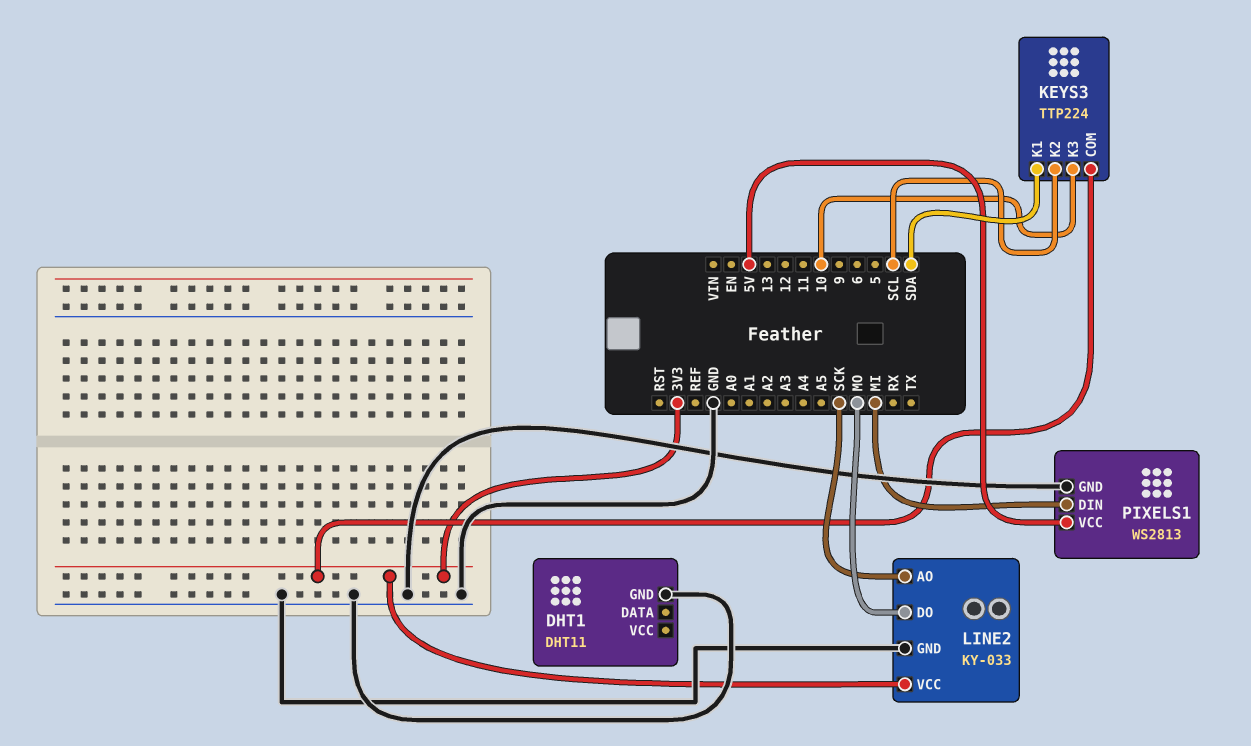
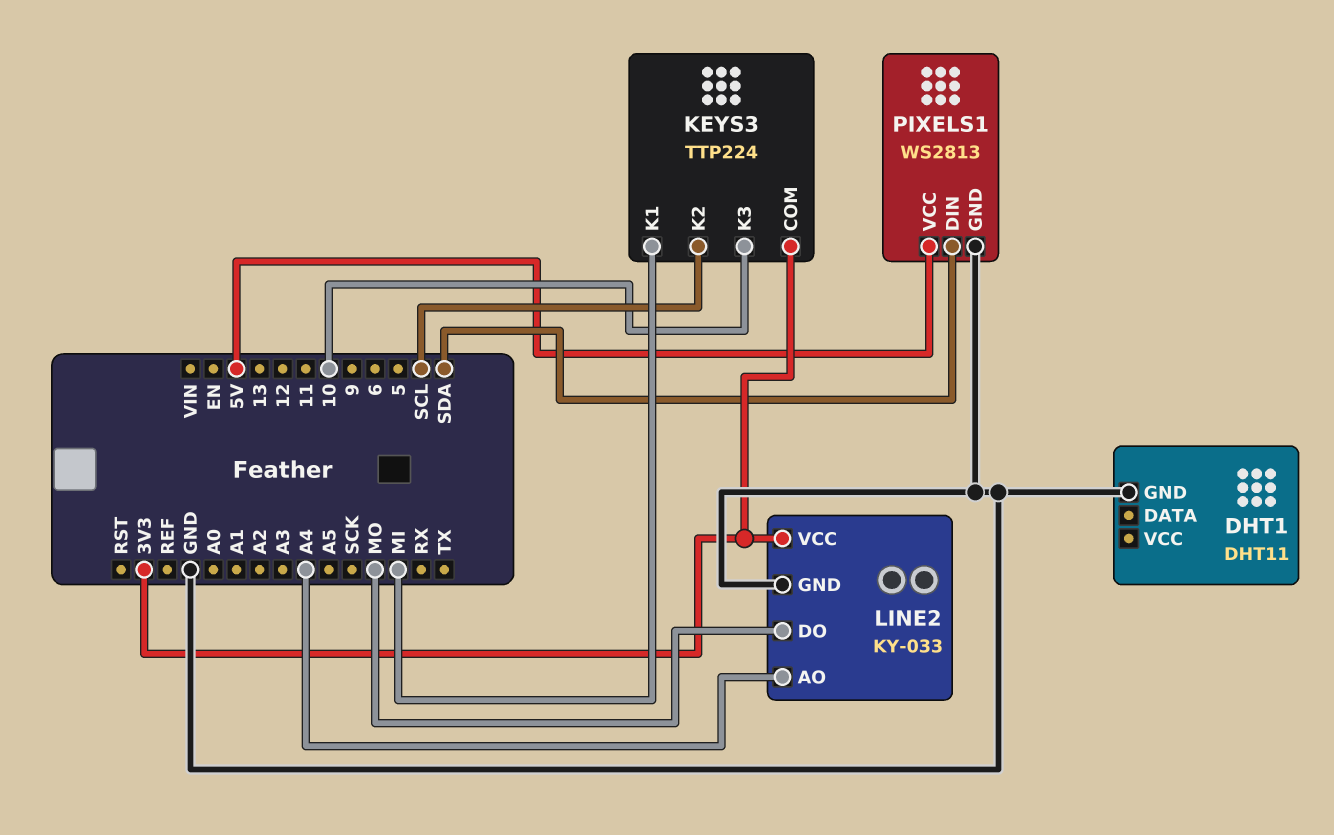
KEYS3 pin K1: SDA -> MI
LINE2 pin AO: SCK -> A4
PIXELS1 pin DIN: MI -> SDA

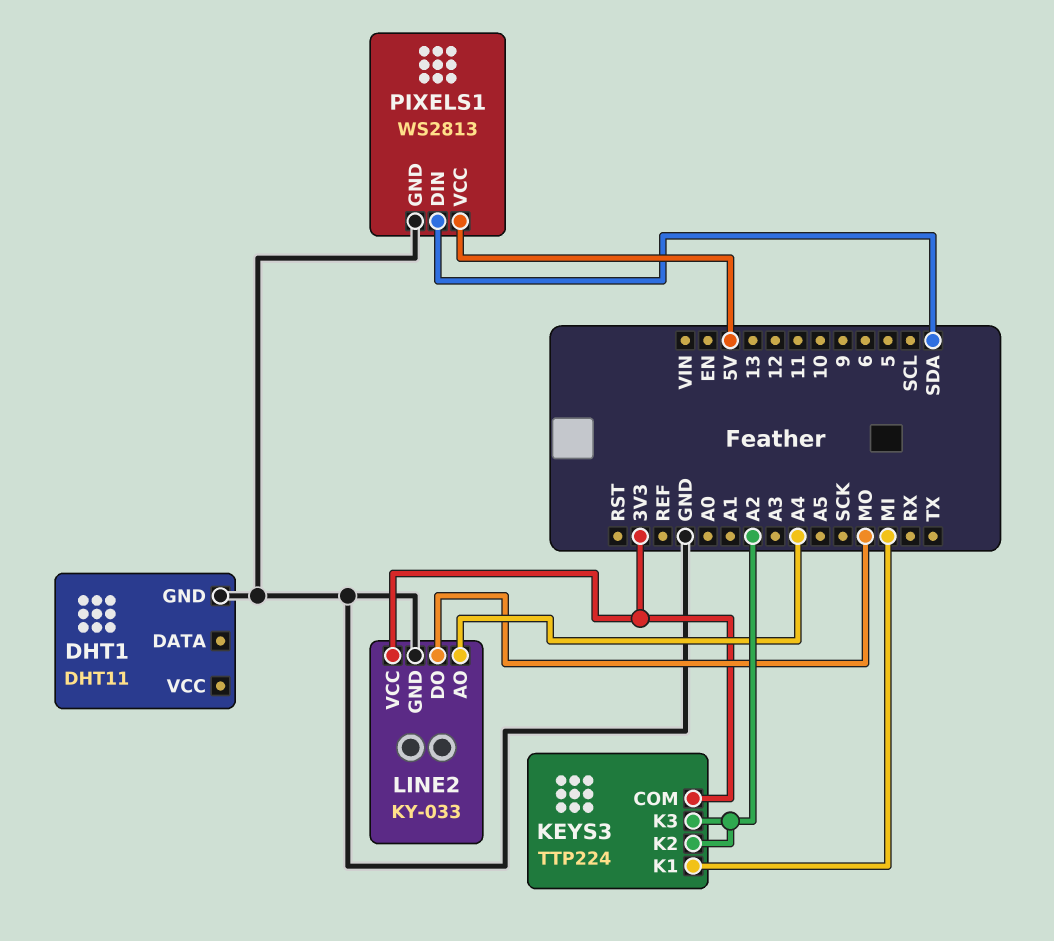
KEYS3 pin K2: SCL -> A2
KEYS3 pin K3: 10 -> A2

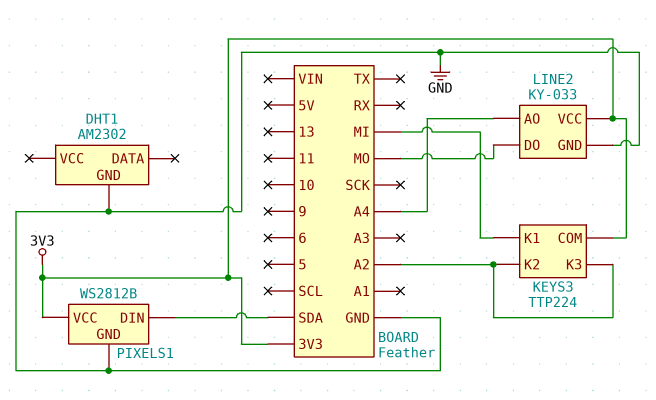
DHT1: DHT11 -> AM2302
PIXELS1: WS2813 -> WS2812B
PIXELS1 pin VCC: 5V -> 3V3

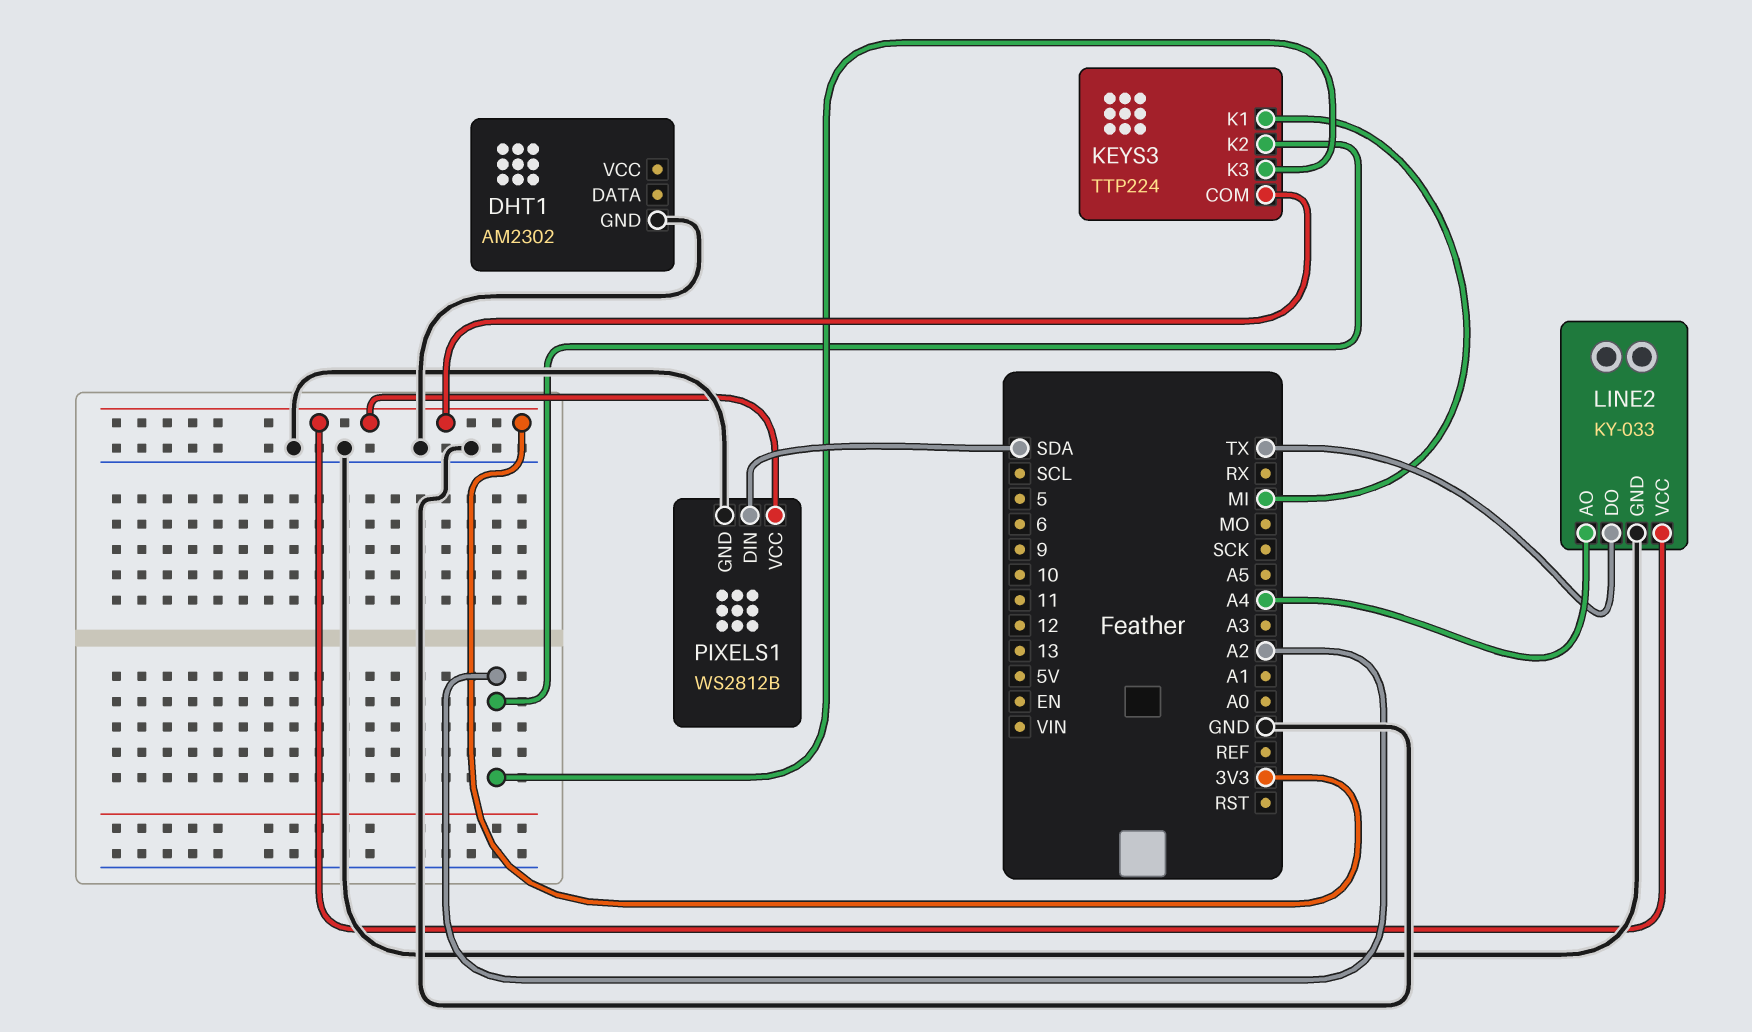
LINE2 pin DO: MO -> TX

